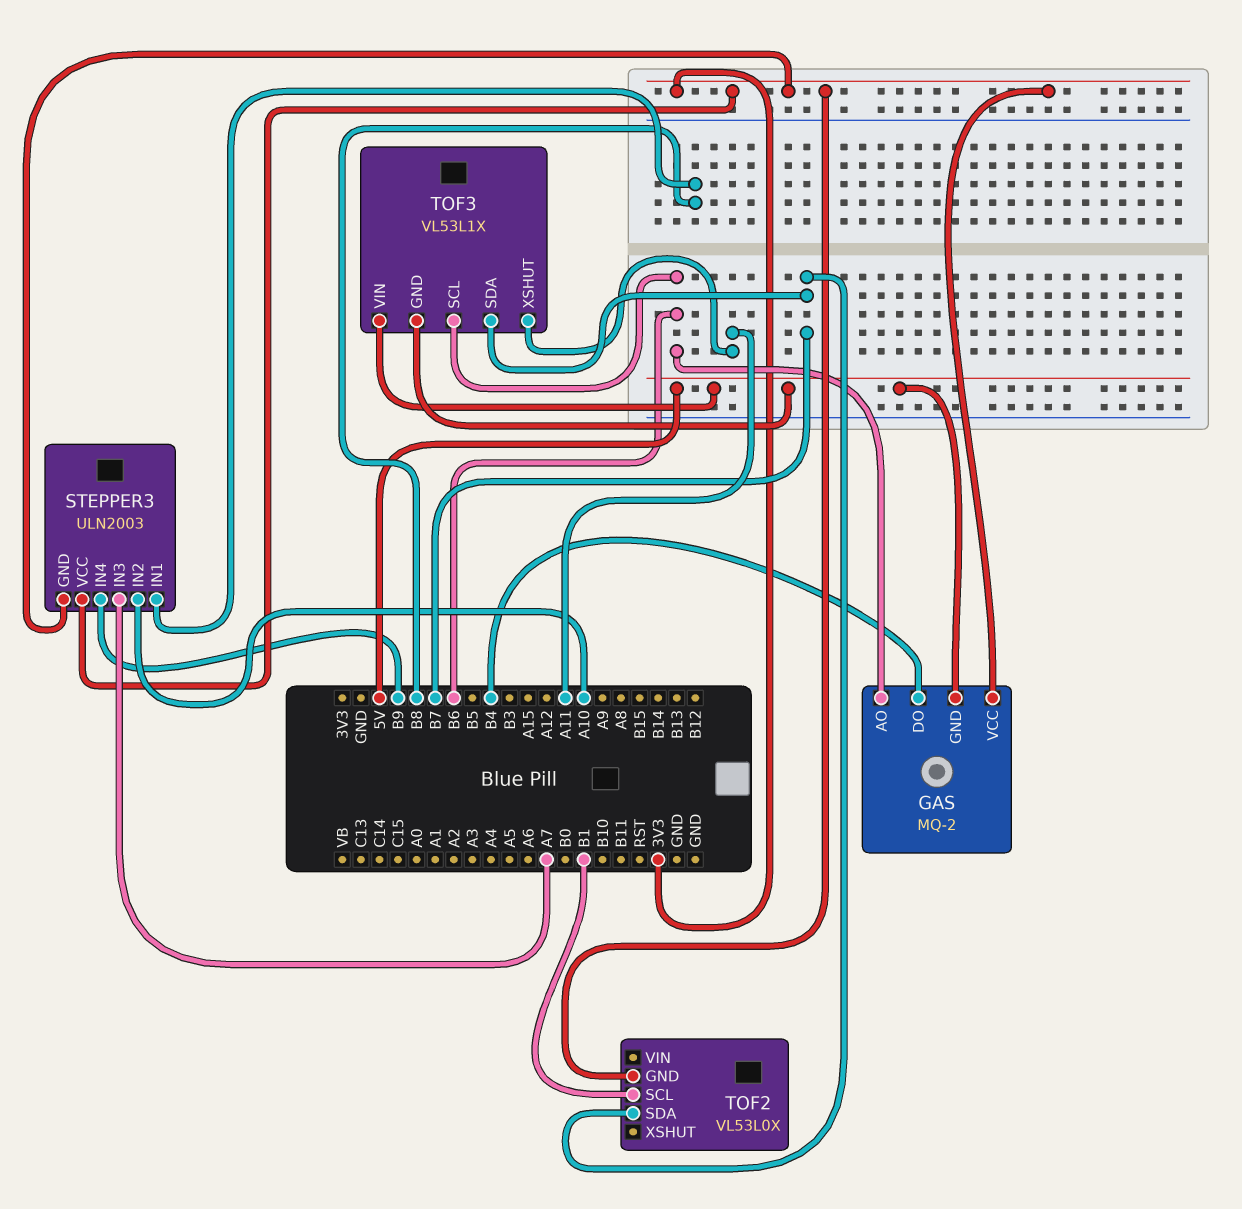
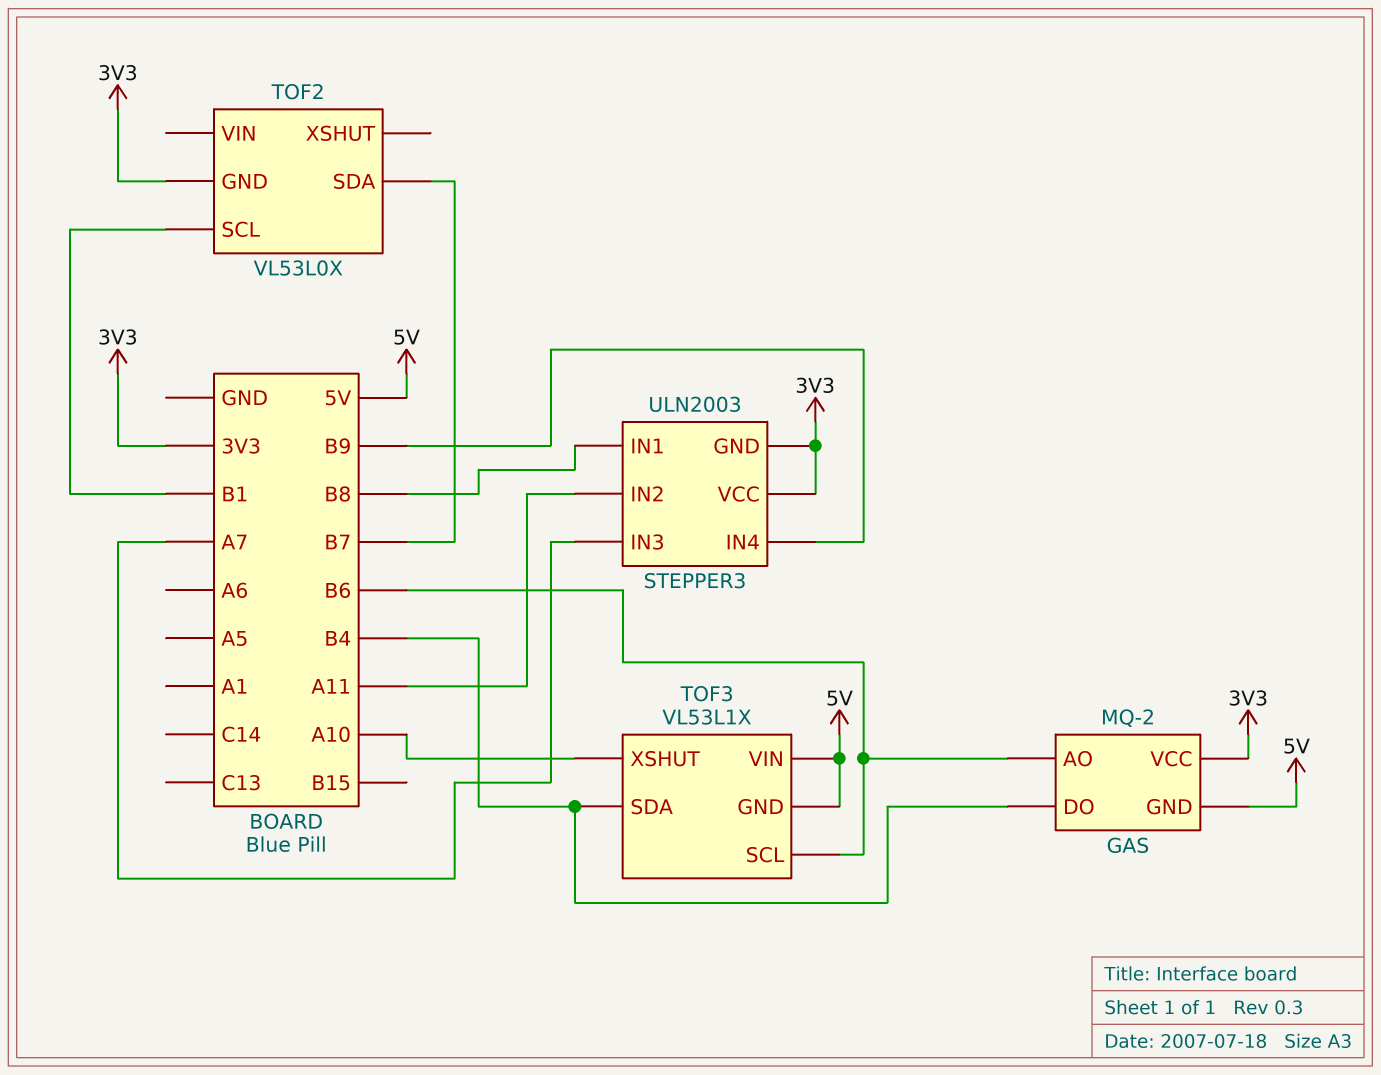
STEPPER3 pin IN2: A10 -> A11
TOF3 pin SDA: B7 -> B4
TOF3 pin XSHUT: A11 -> A10

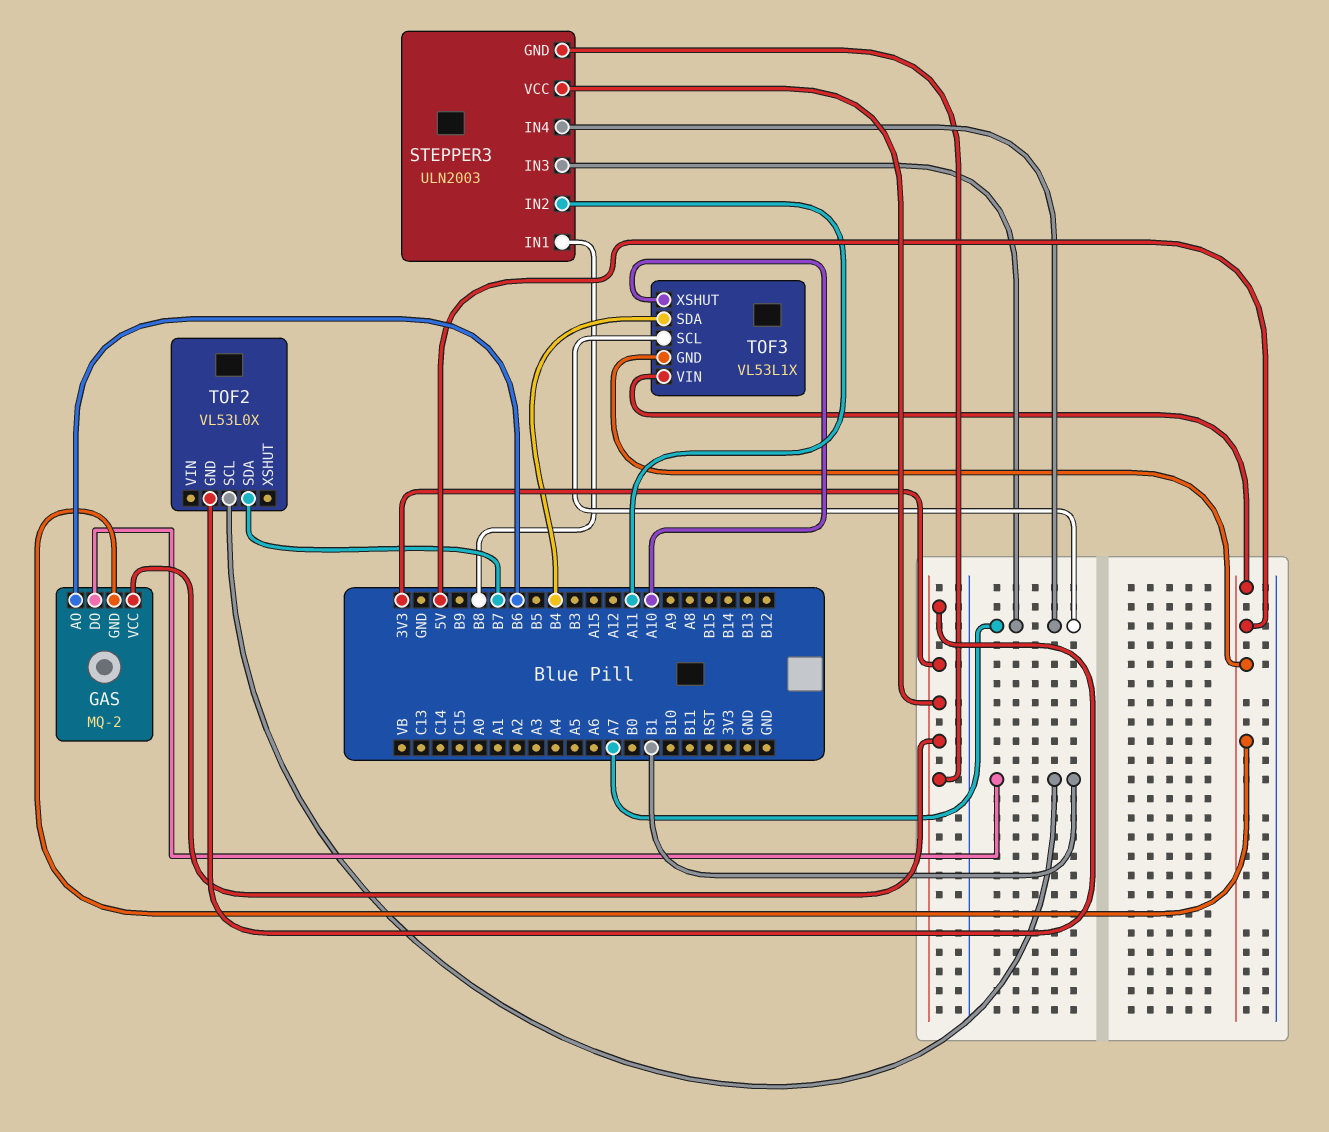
GAS pin DO: B4 -> B1
STEPPER3 pin IN4: B9 -> A7
TOF3 pin SCL: B6 -> A7

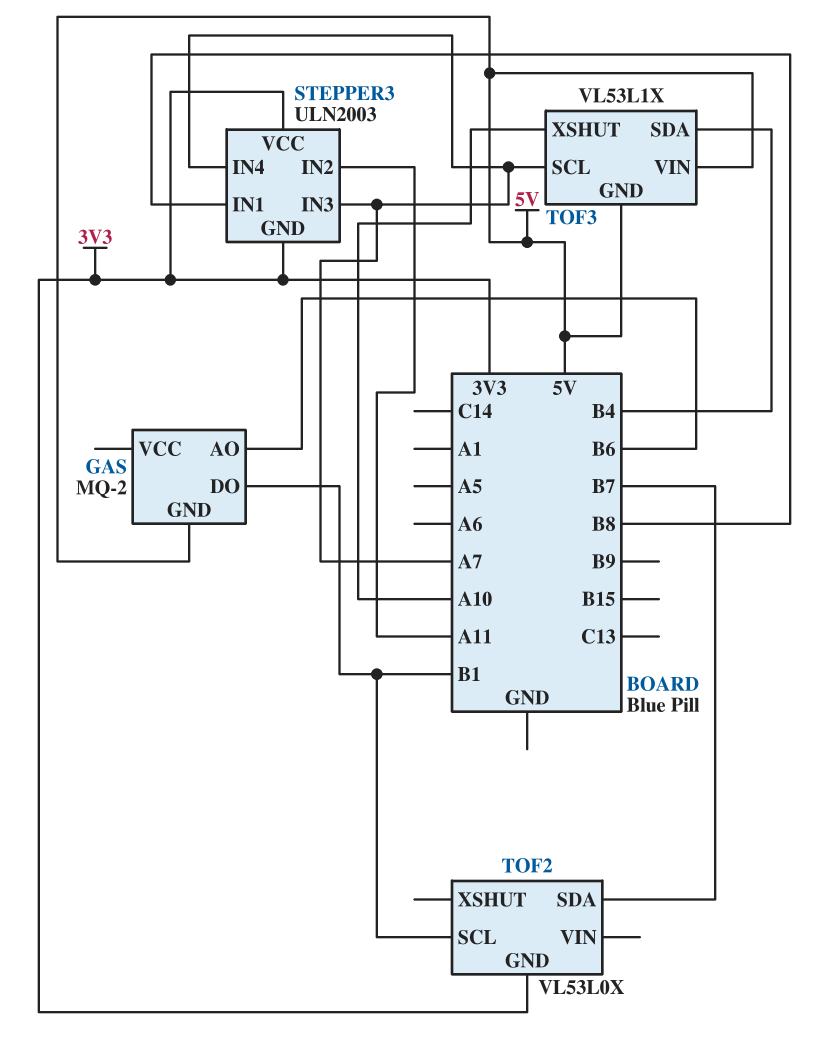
GAS pin VCC: 3V3 -> none

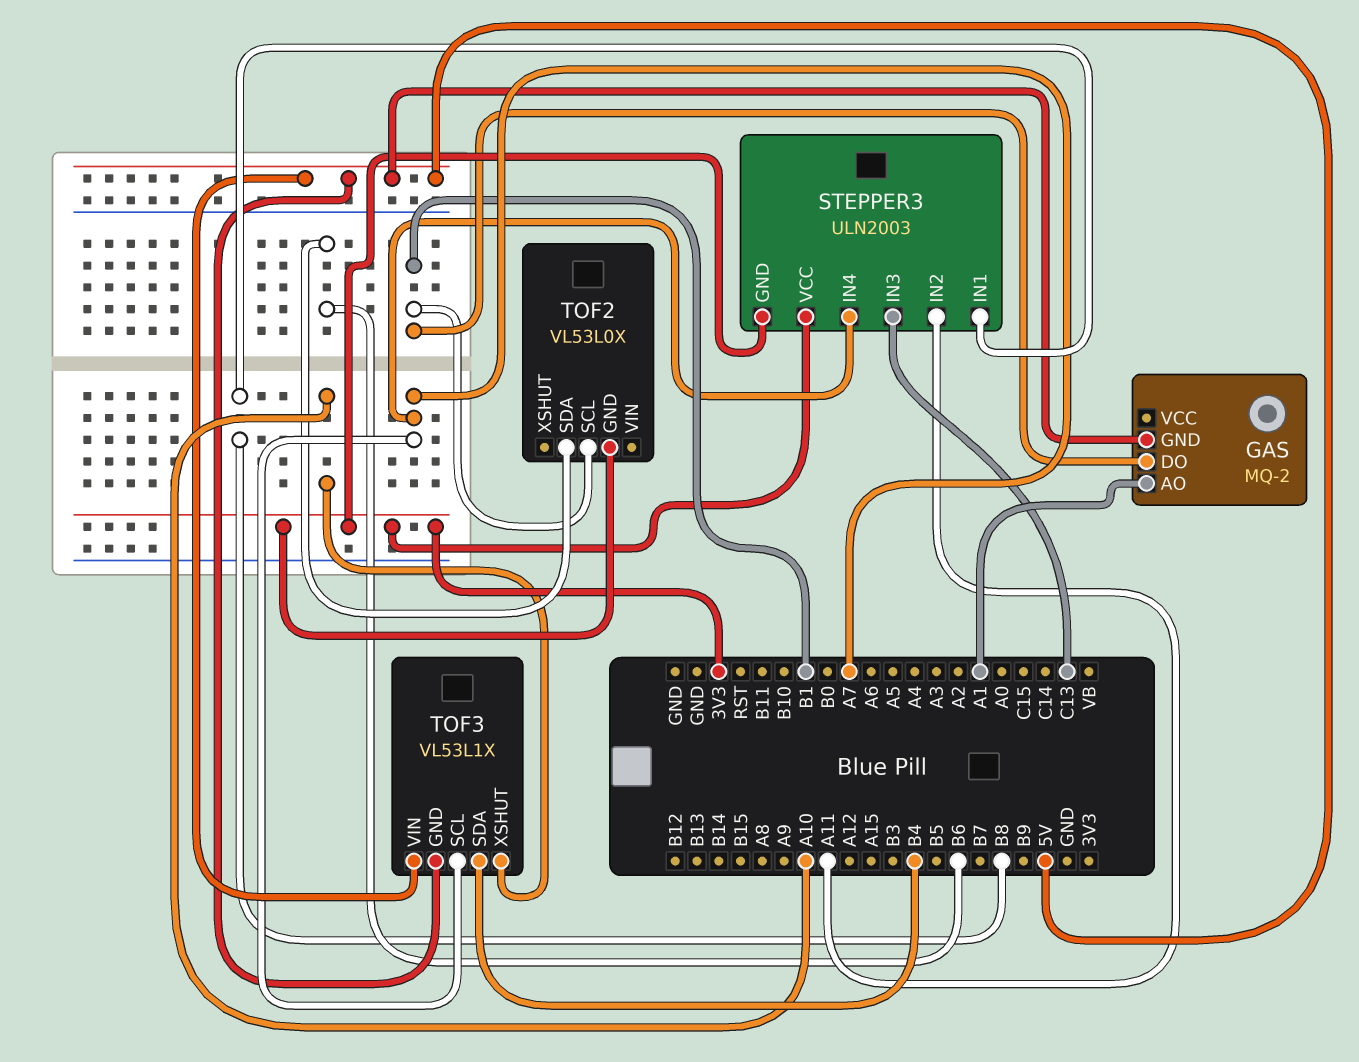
GAS pin AO: B6 -> A1
STEPPER3 pin IN3: A7 -> C13
TOF2 pin SDA: B7 -> B6

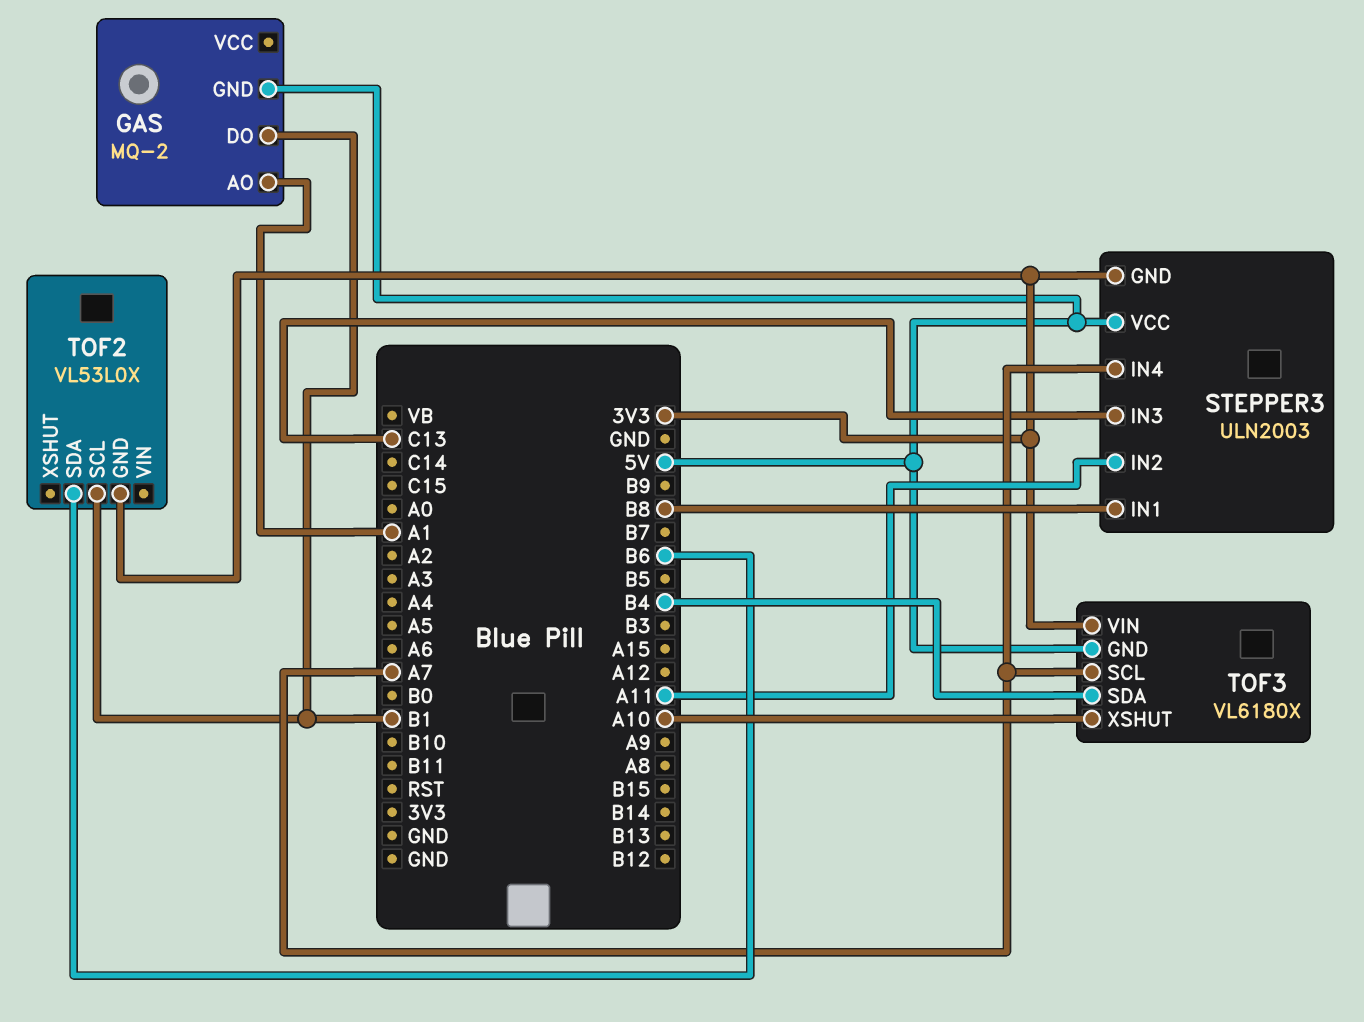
STEPPER3 pin VCC: 3V3 -> 5V
TOF3: VL53L1X -> VL6180X
TOF3 pin VIN: 5V -> 3V3

